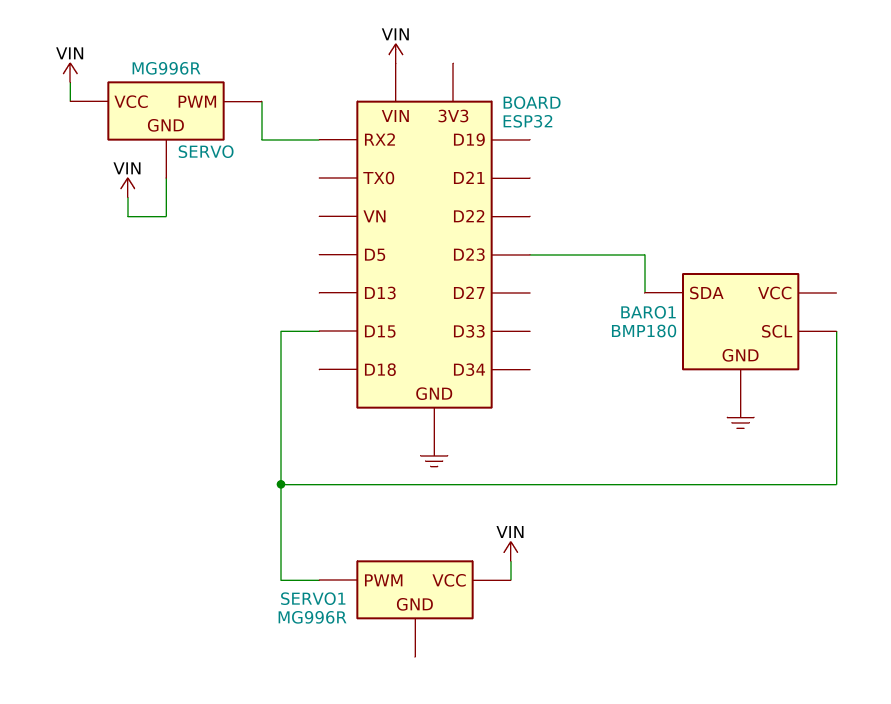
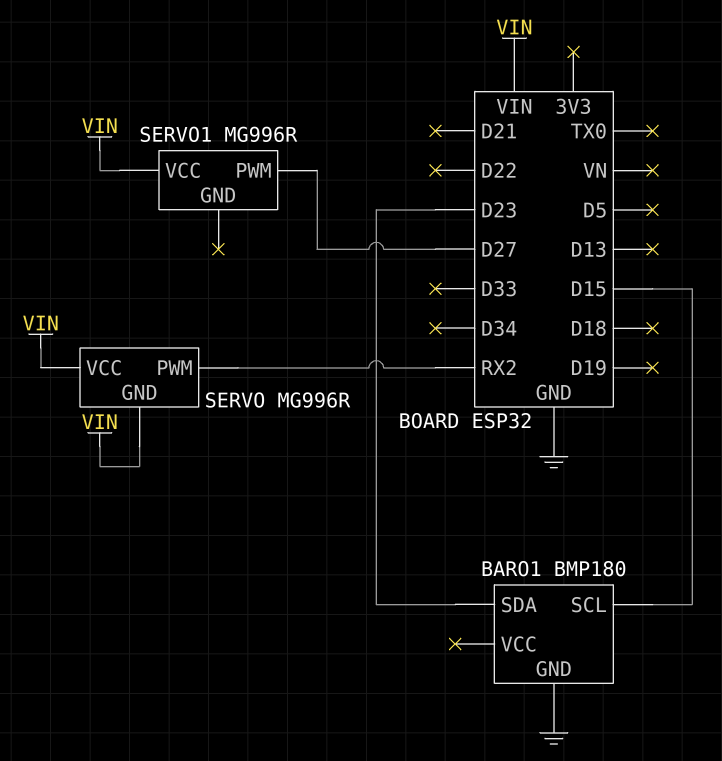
SERVO1 pin PWM: D15 -> D27

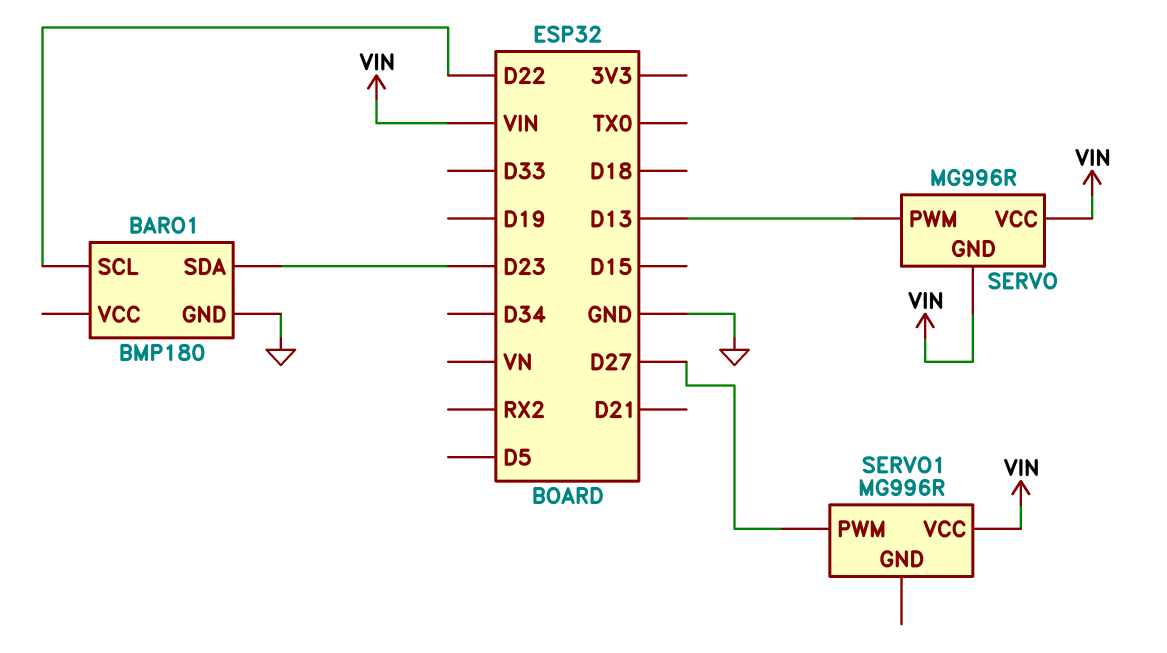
BARO1 pin SCL: D15 -> D22
SERVO pin PWM: RX2 -> D13

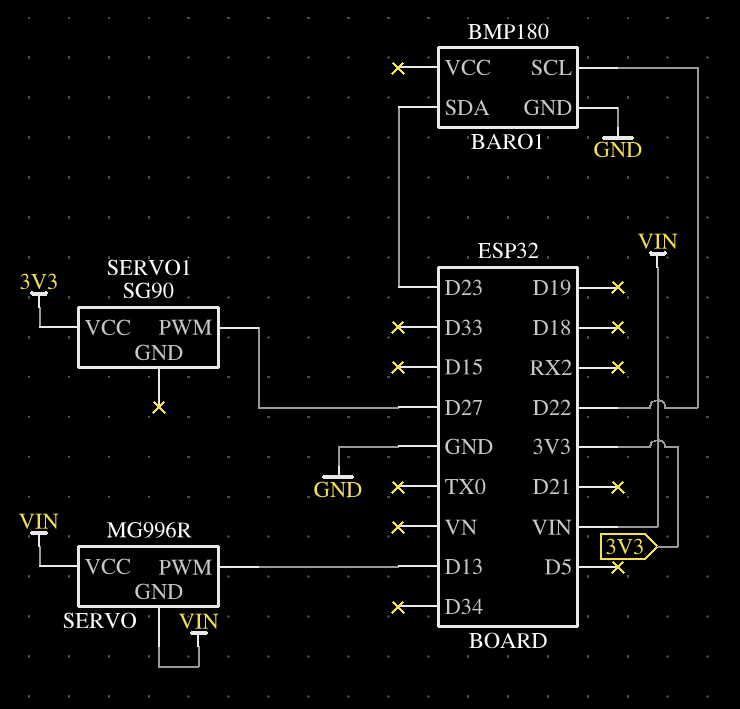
SERVO1: MG996R -> SG90
SERVO1 pin VCC: VIN -> 3V3

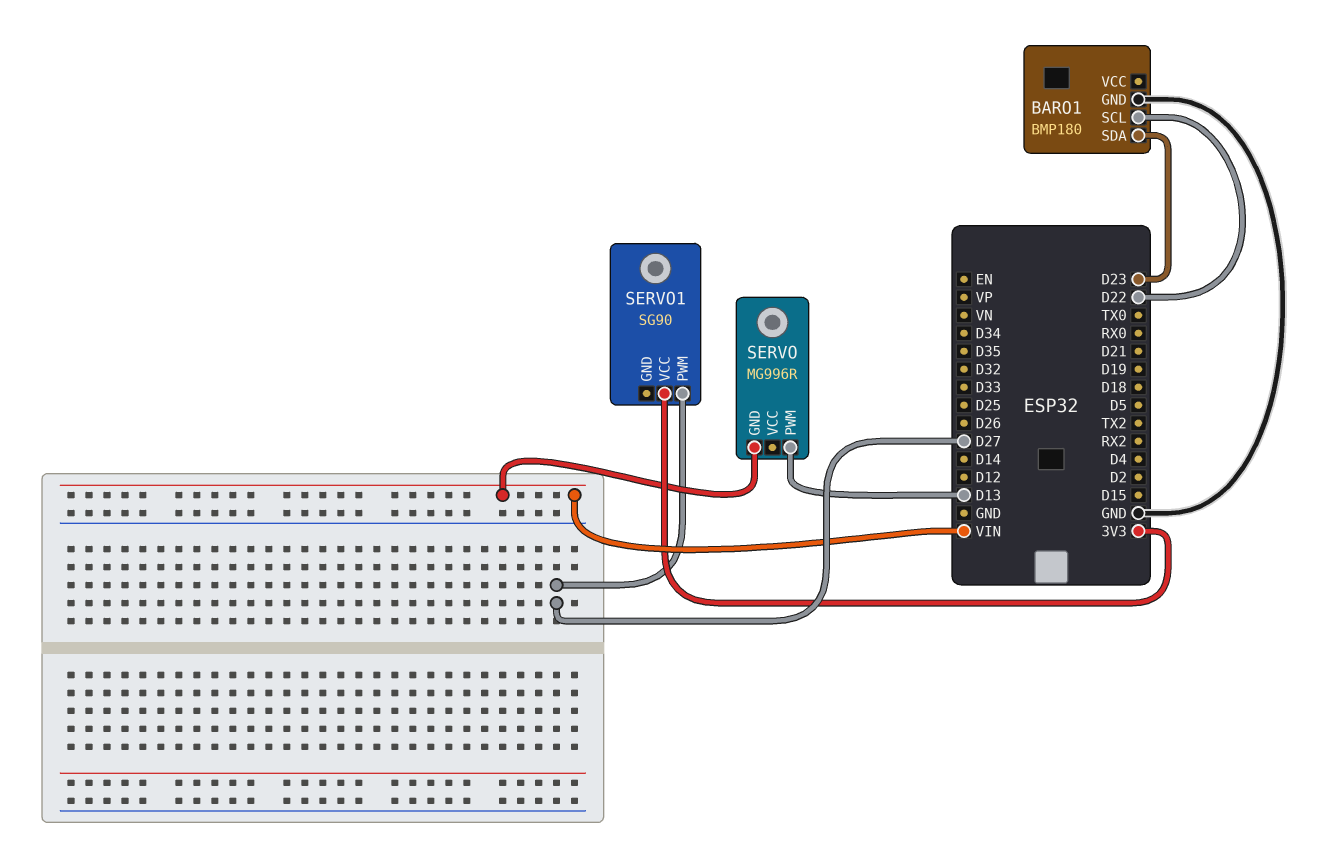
SERVO pin VCC: VIN -> none

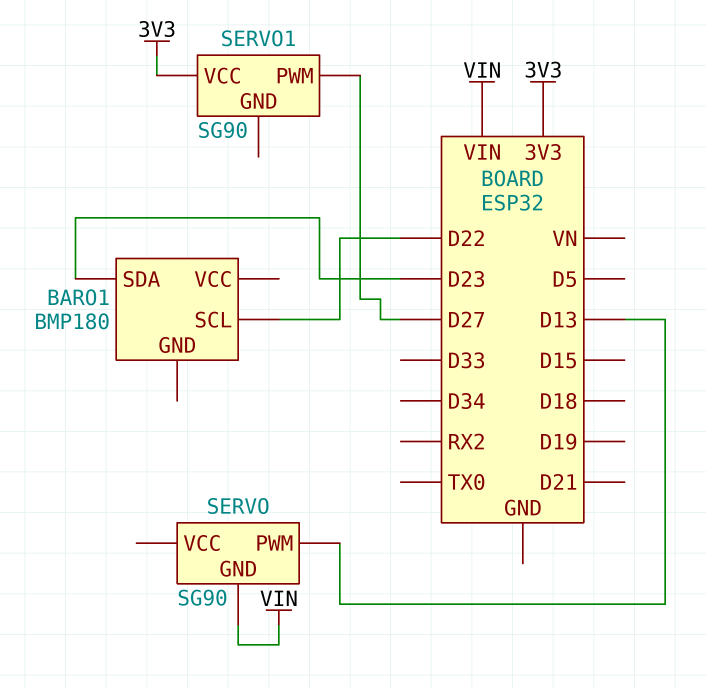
BARO1 pin GND: GND -> none
SERVO: MG996R -> SG90

